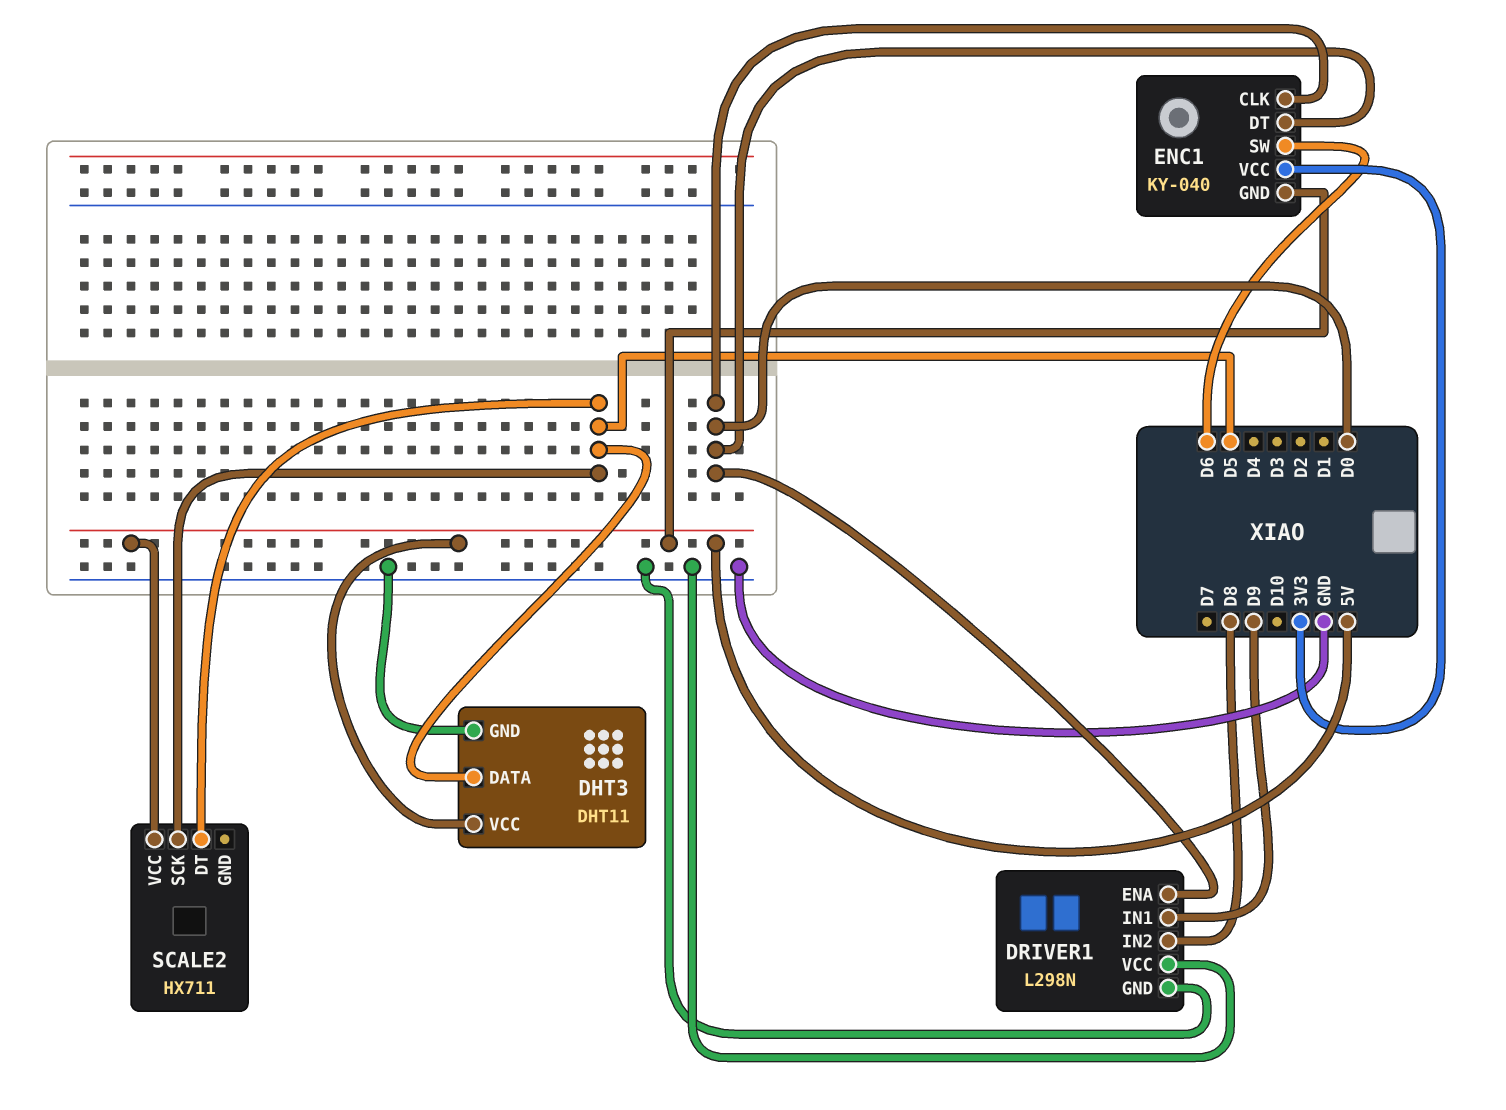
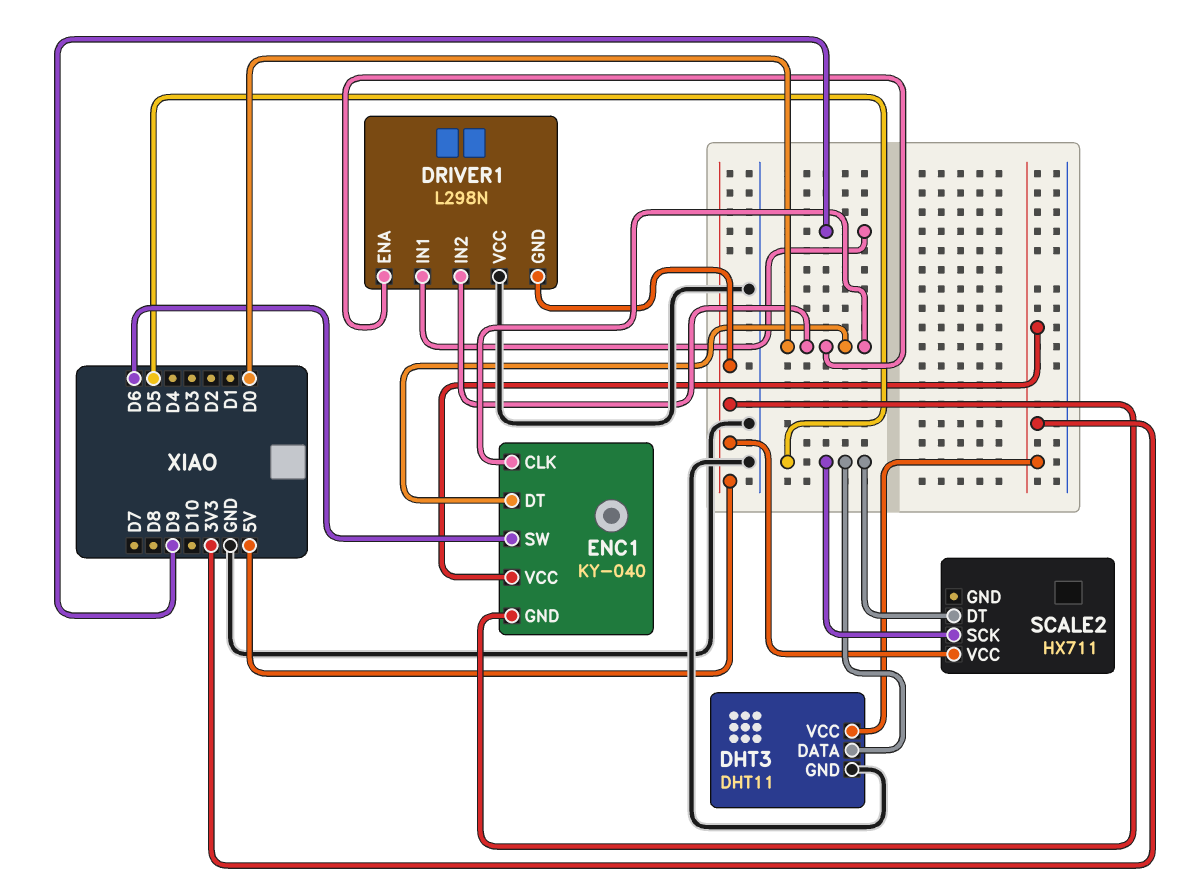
DHT3 pin VCC: 5V -> 3V3
DRIVER1 pin GND: GND -> 5V
DRIVER1 pin IN2: D8 -> D0

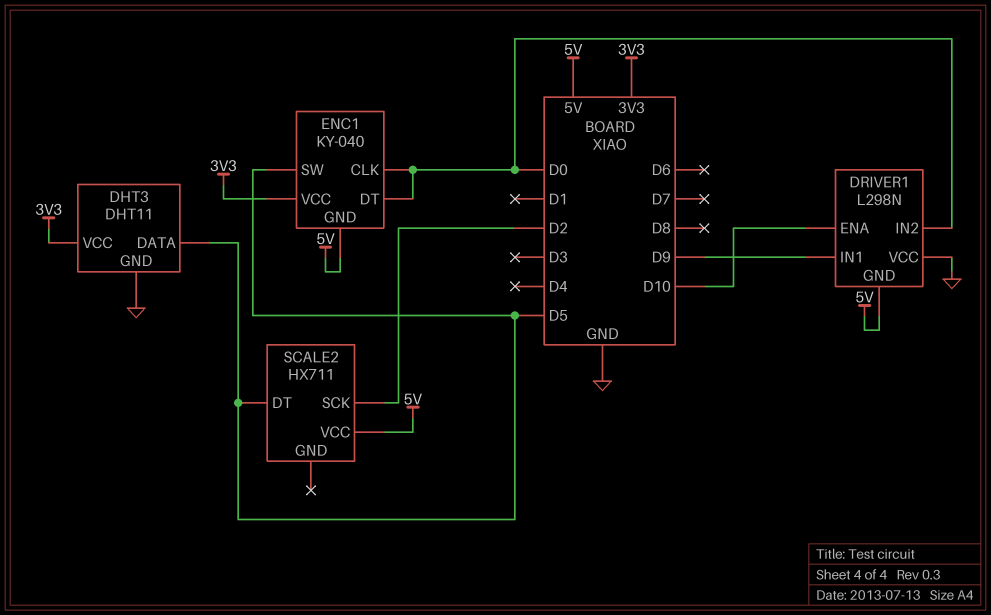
DRIVER1 pin ENA: D0 -> D10
ENC1 pin SW: D6 -> D5
SCALE2 pin SCK: D5 -> D2

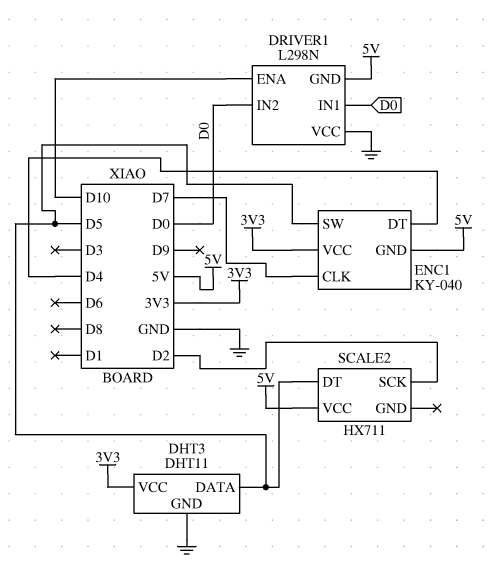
DRIVER1 pin IN1: D9 -> D0
ENC1 pin CLK: D0 -> D7
ENC1 pin DT: D0 -> D4

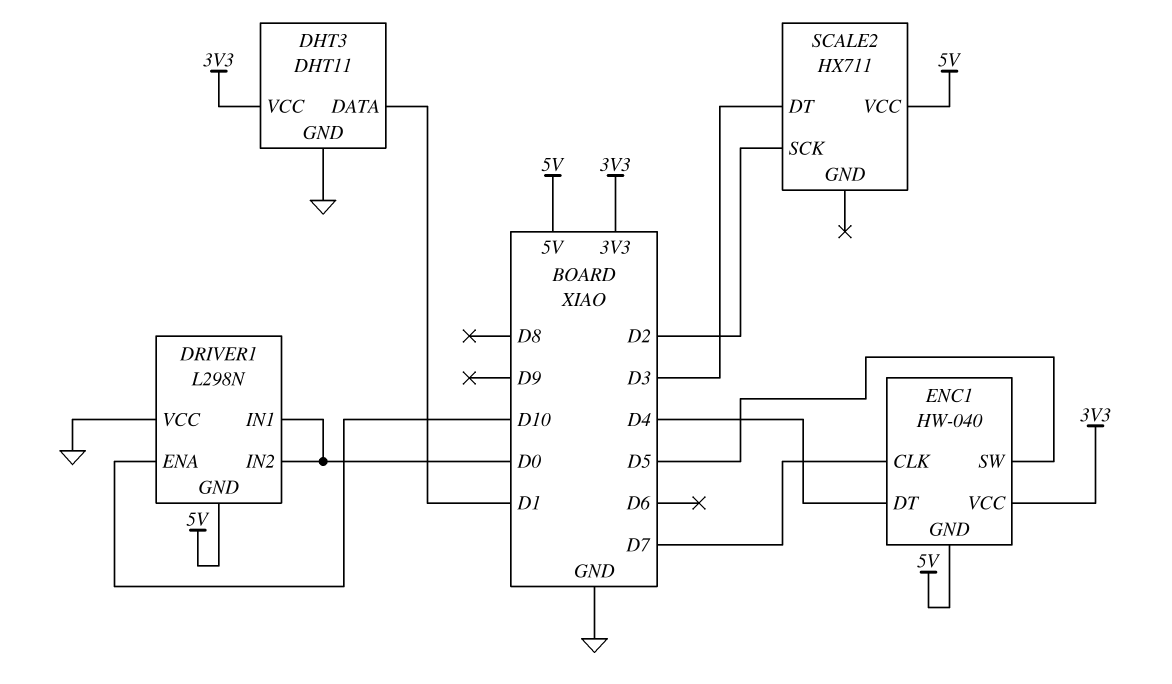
DHT3 pin DATA: D5 -> D1
ENC1: KY-040 -> HW-040
SCALE2 pin DT: D5 -> D3

